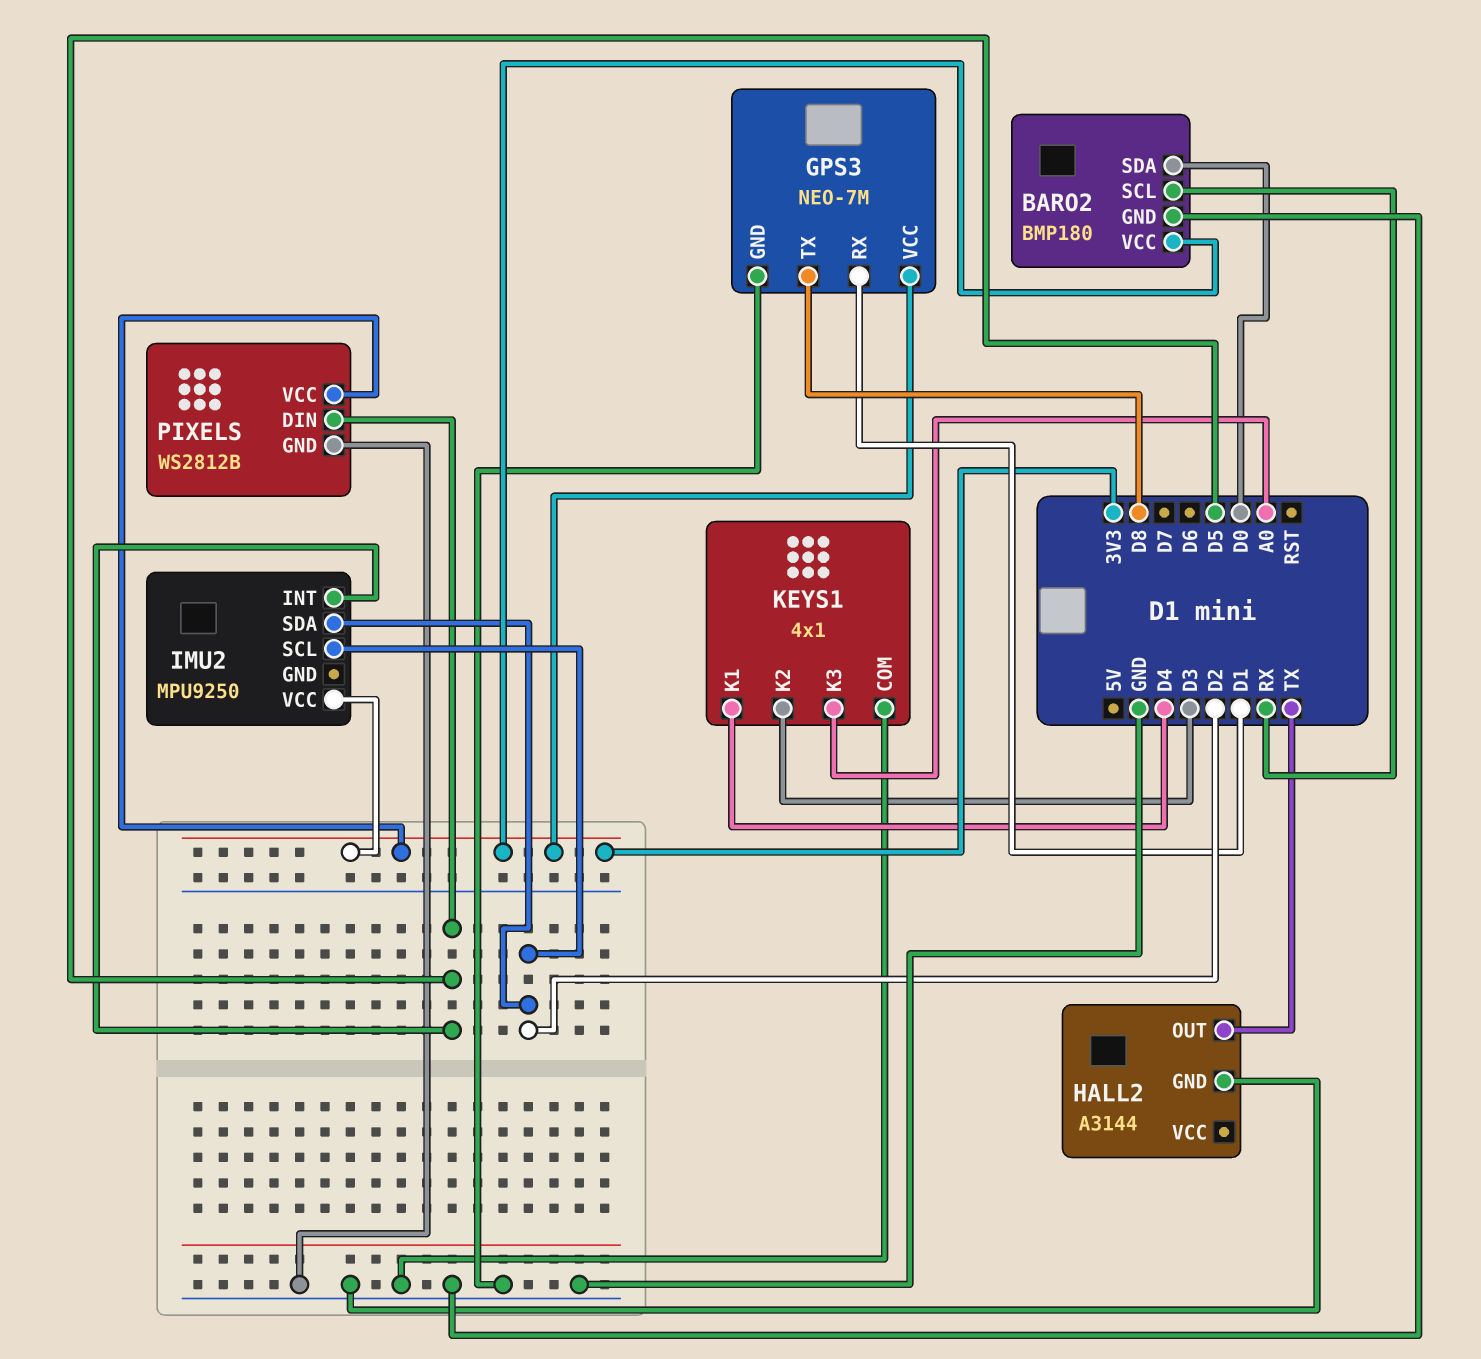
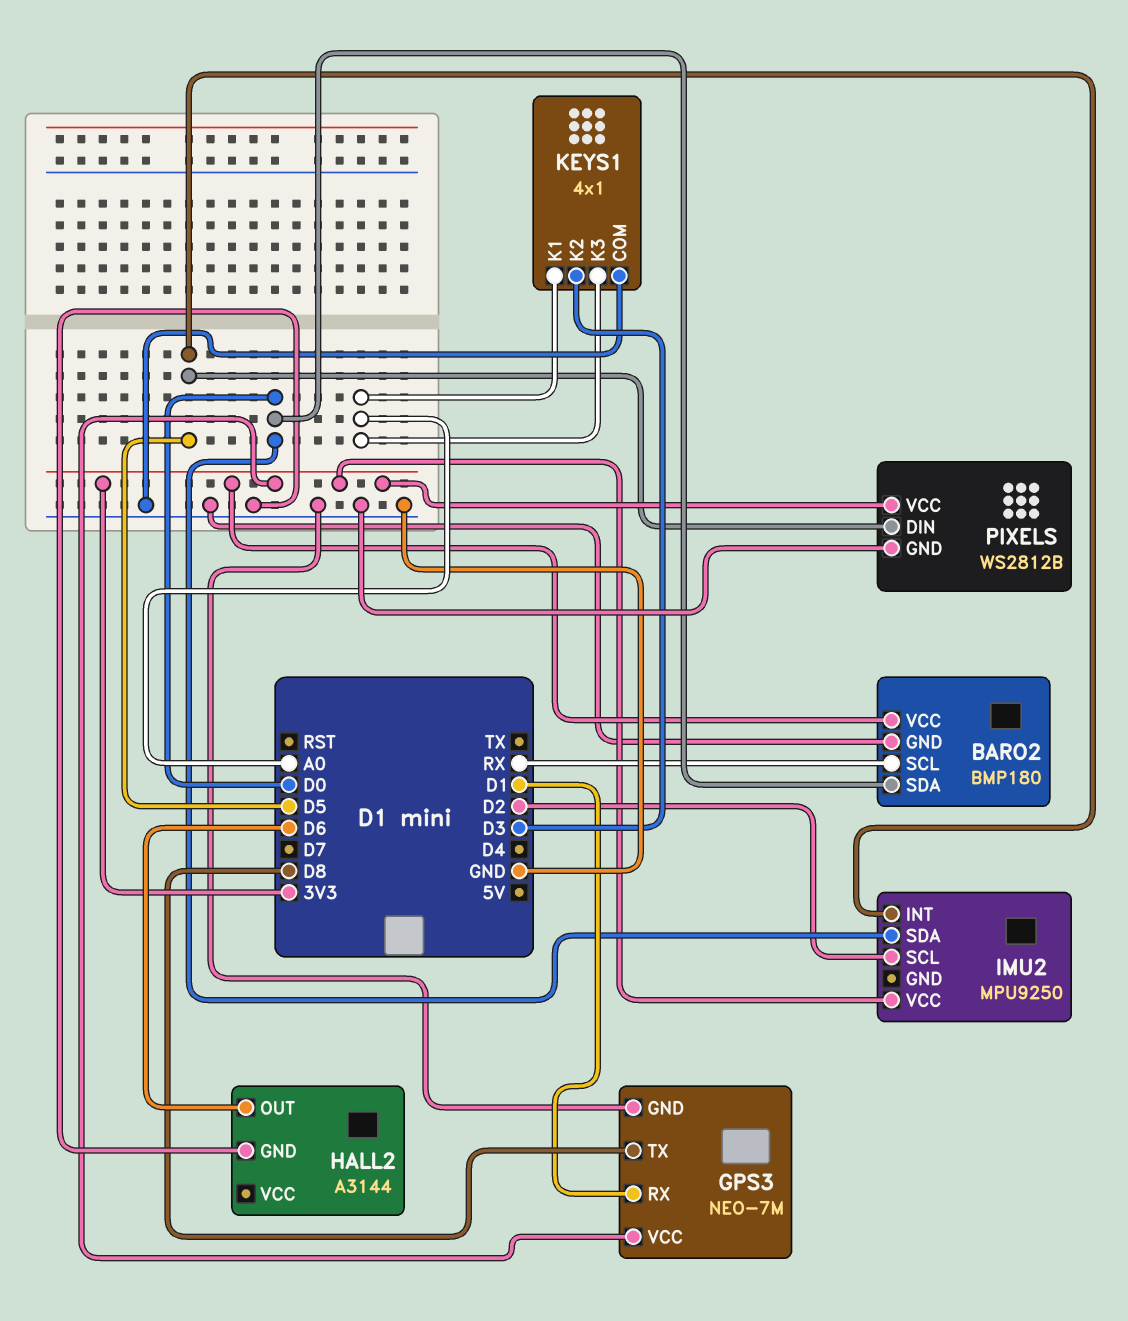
HALL2 pin OUT: TX -> D6
IMU2 pin SDA: D2 -> D0
KEYS1 pin K1: D4 -> A0

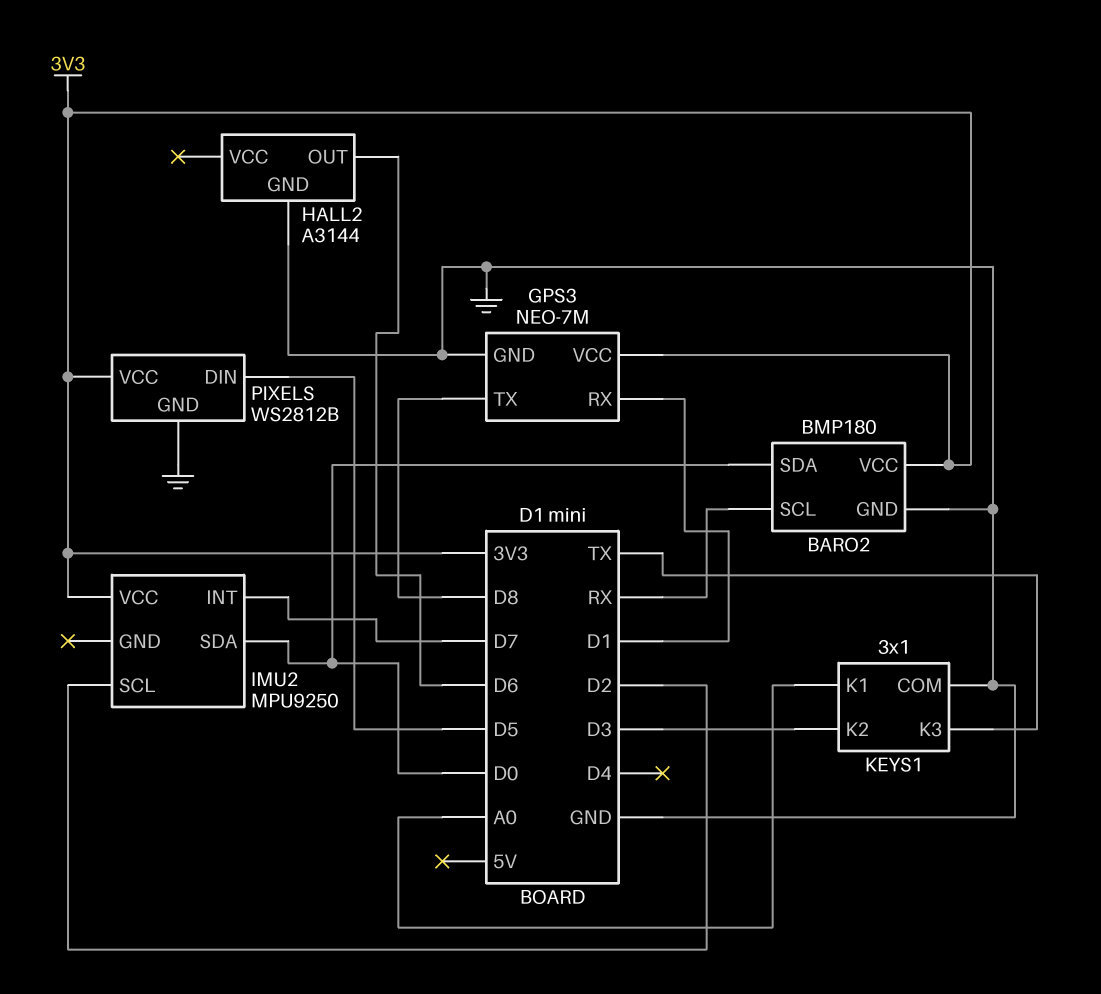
IMU2 pin INT: D5 -> D7
KEYS1: 4x1 -> 3x1
KEYS1 pin K3: A0 -> TX

